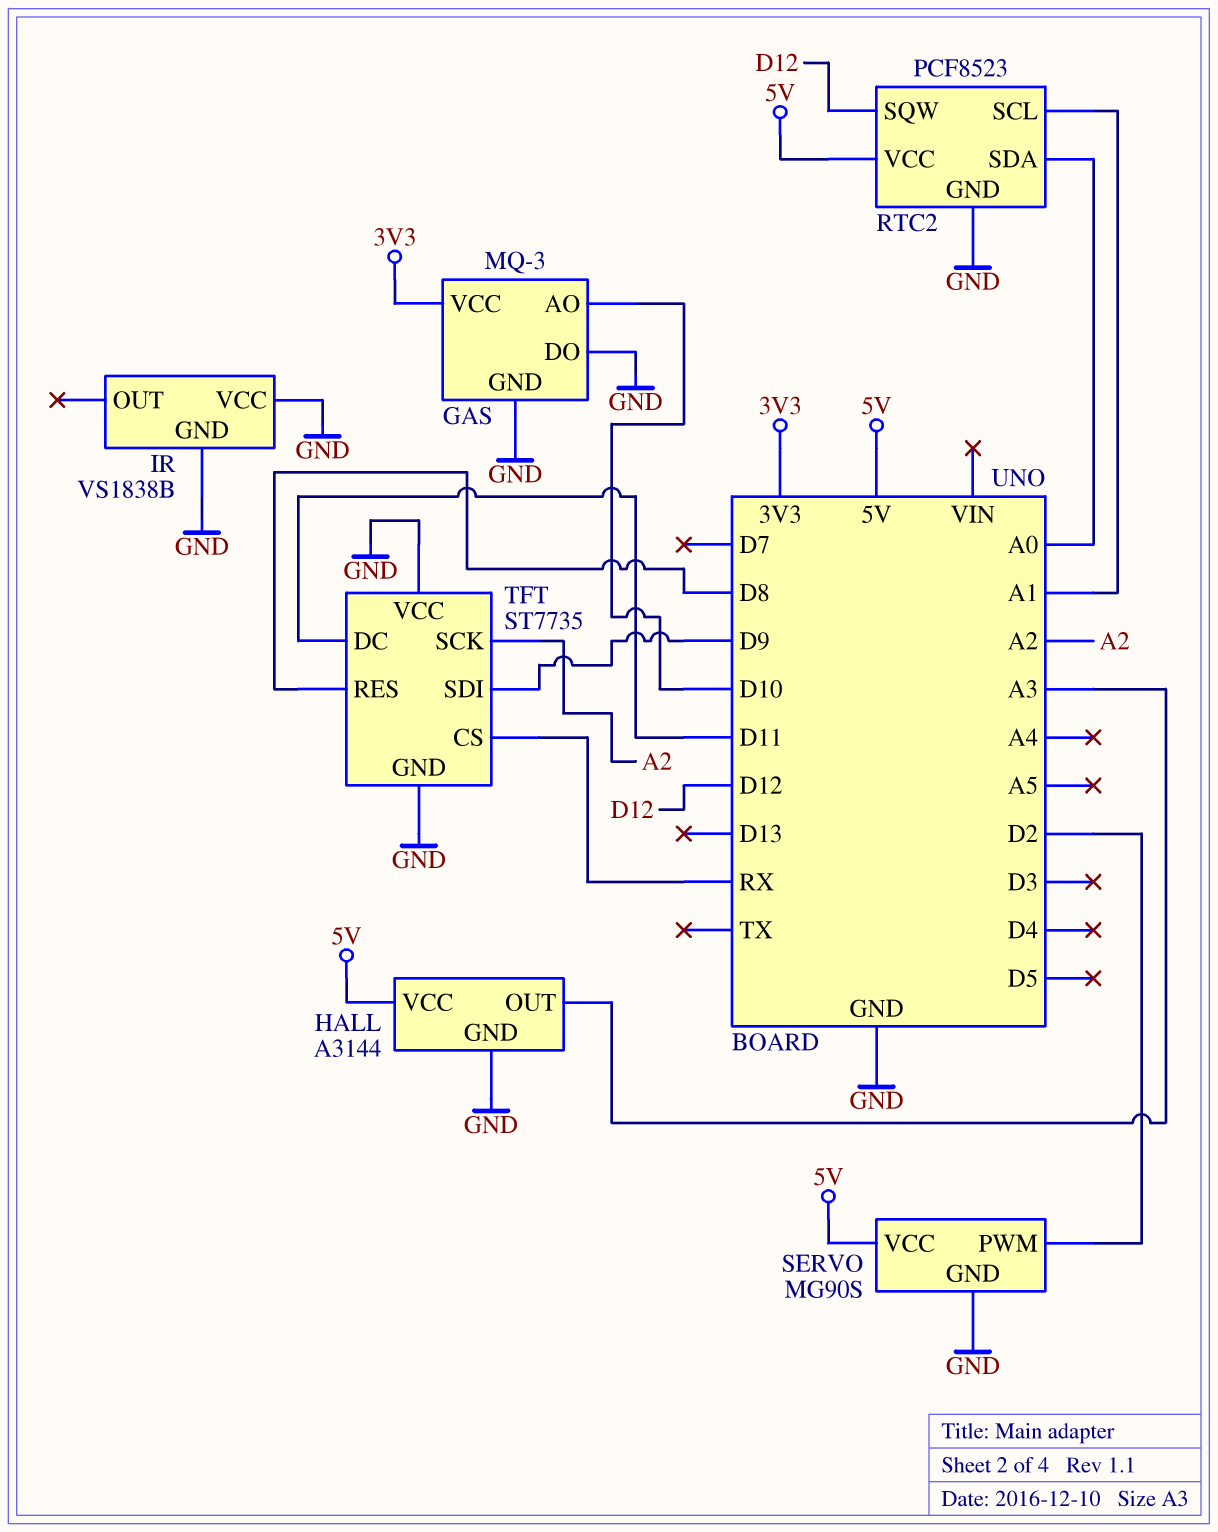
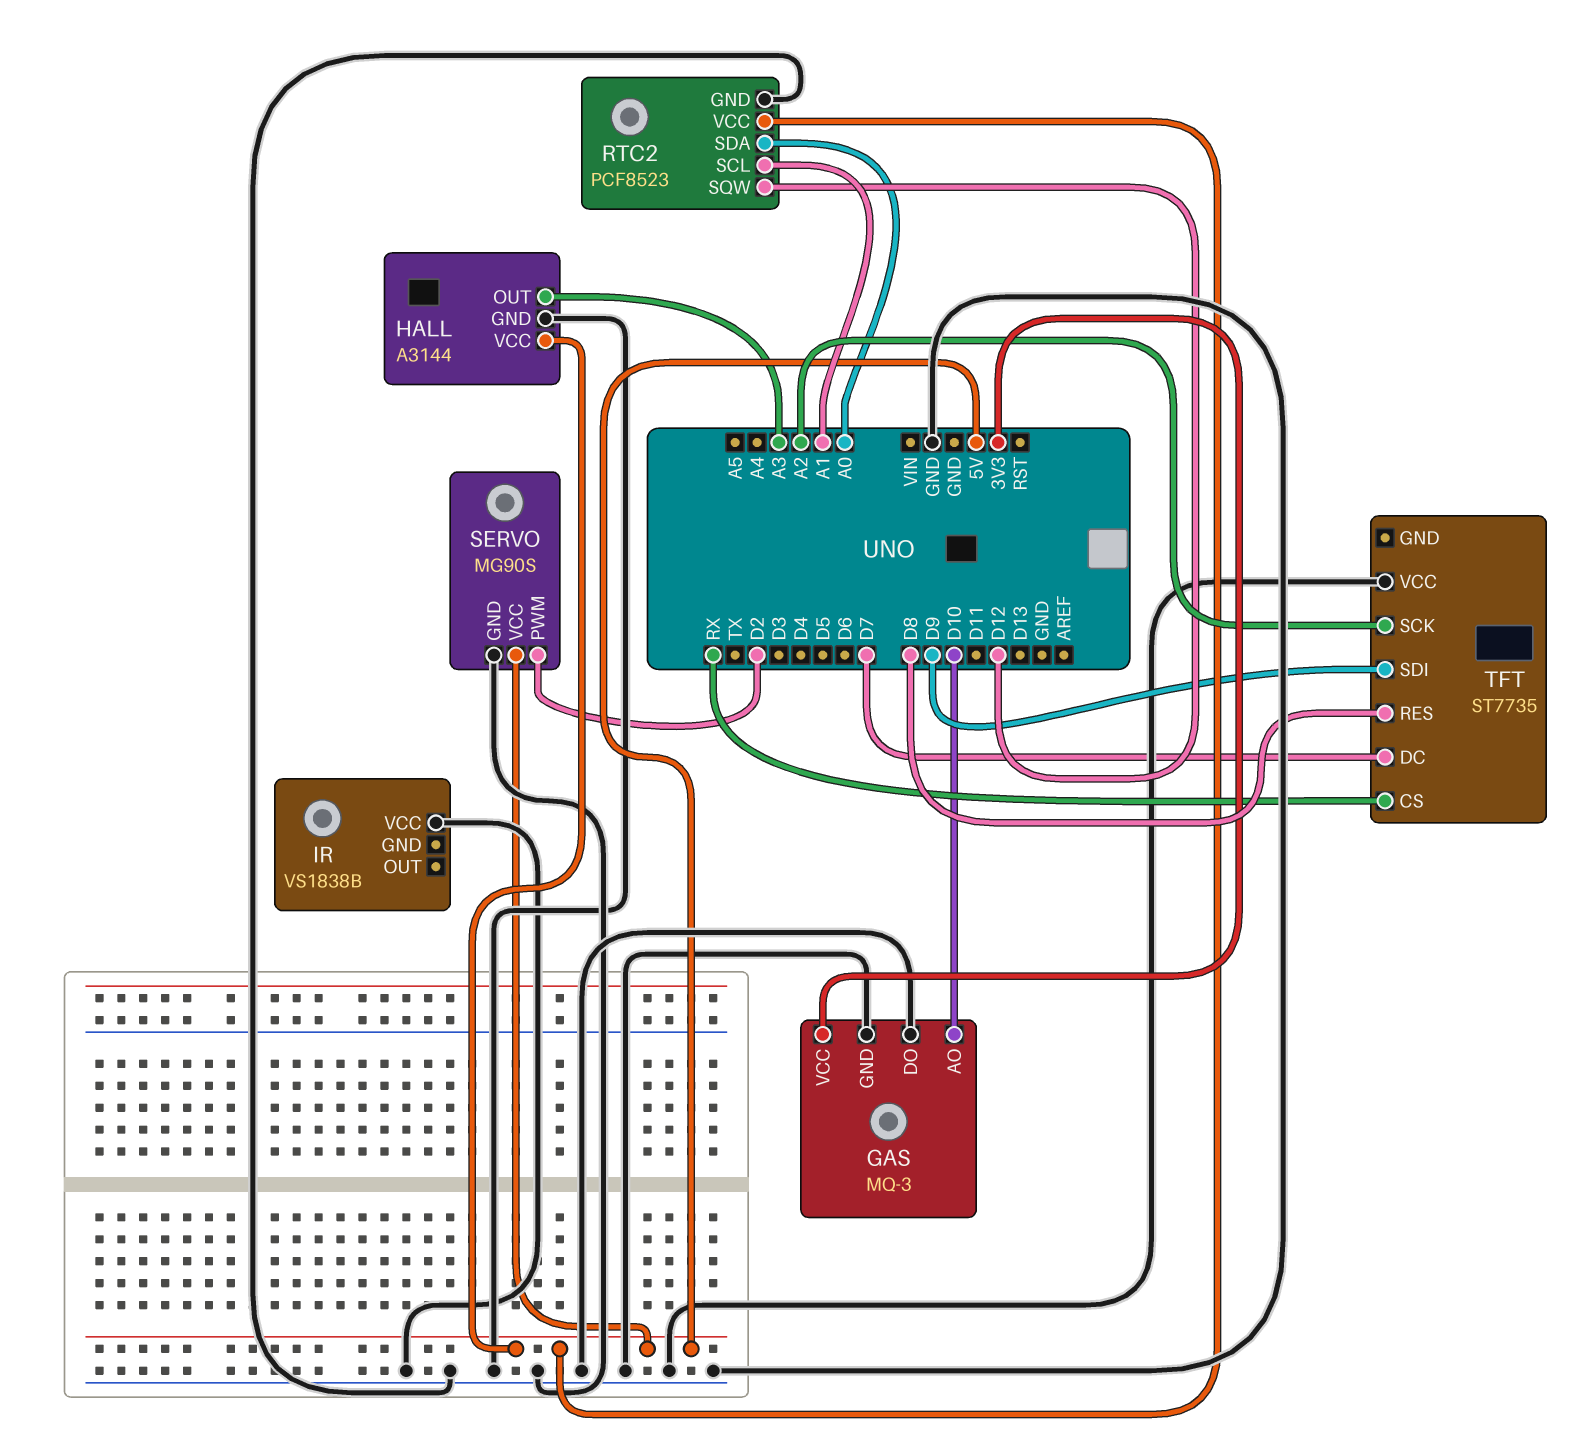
IR pin GND: GND -> none
TFT pin DC: D11 -> D7
TFT pin GND: GND -> none

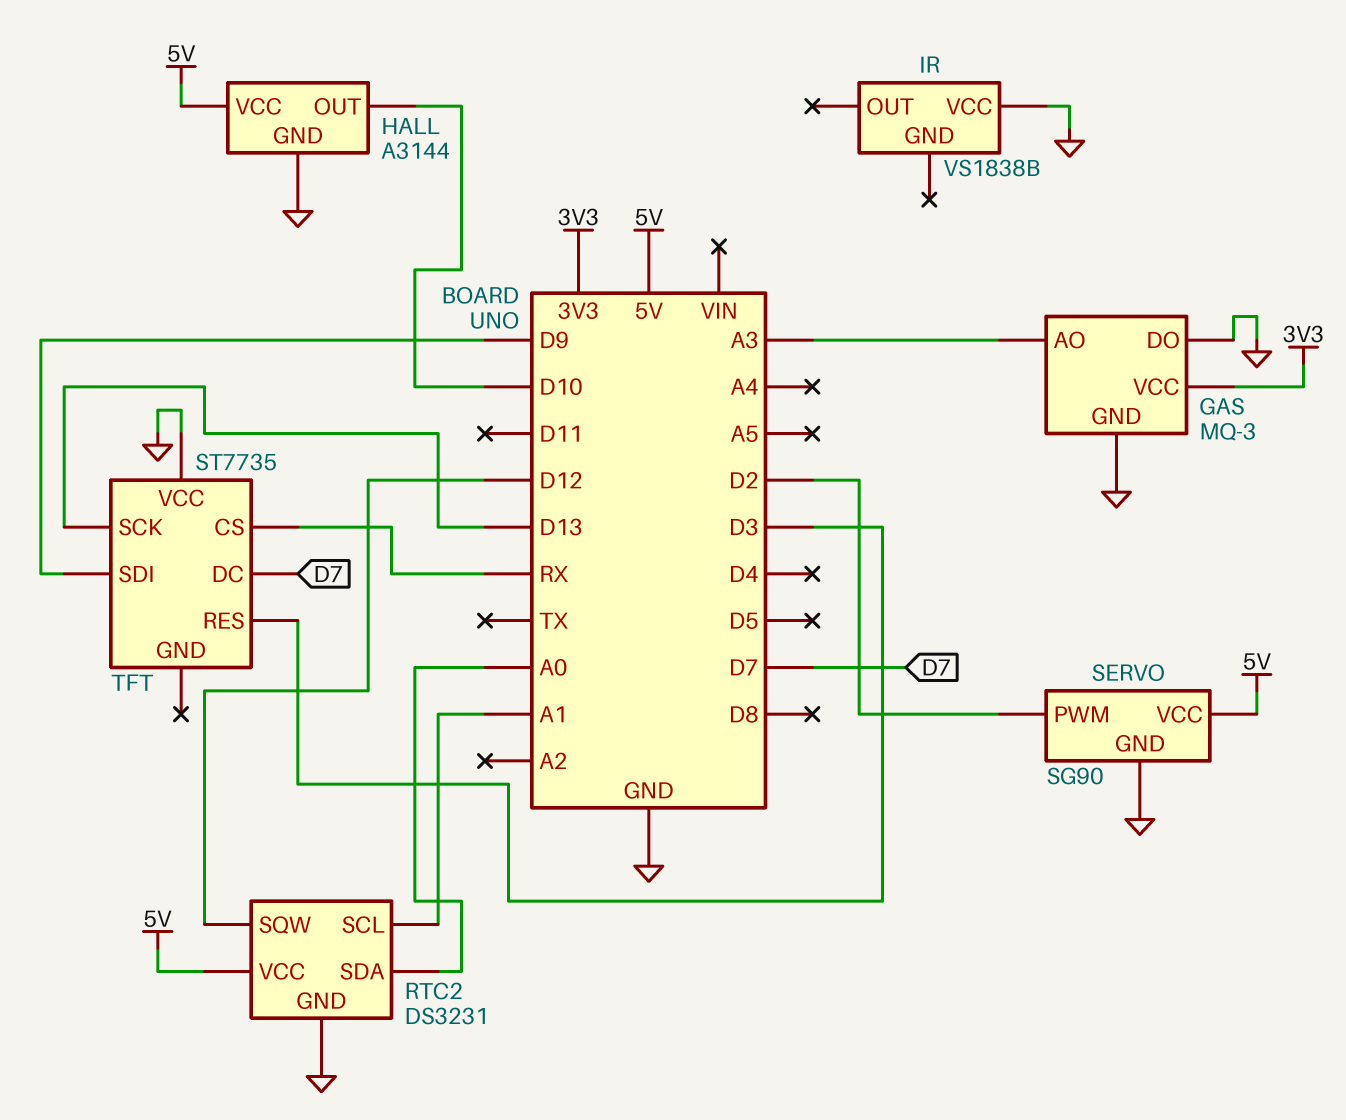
GAS pin AO: D10 -> A3
HALL pin OUT: A3 -> D10
RTC2: PCF8523 -> DS3231
SERVO: MG90S -> SG90
TFT pin RES: D8 -> D3
TFT pin SCK: A2 -> D13

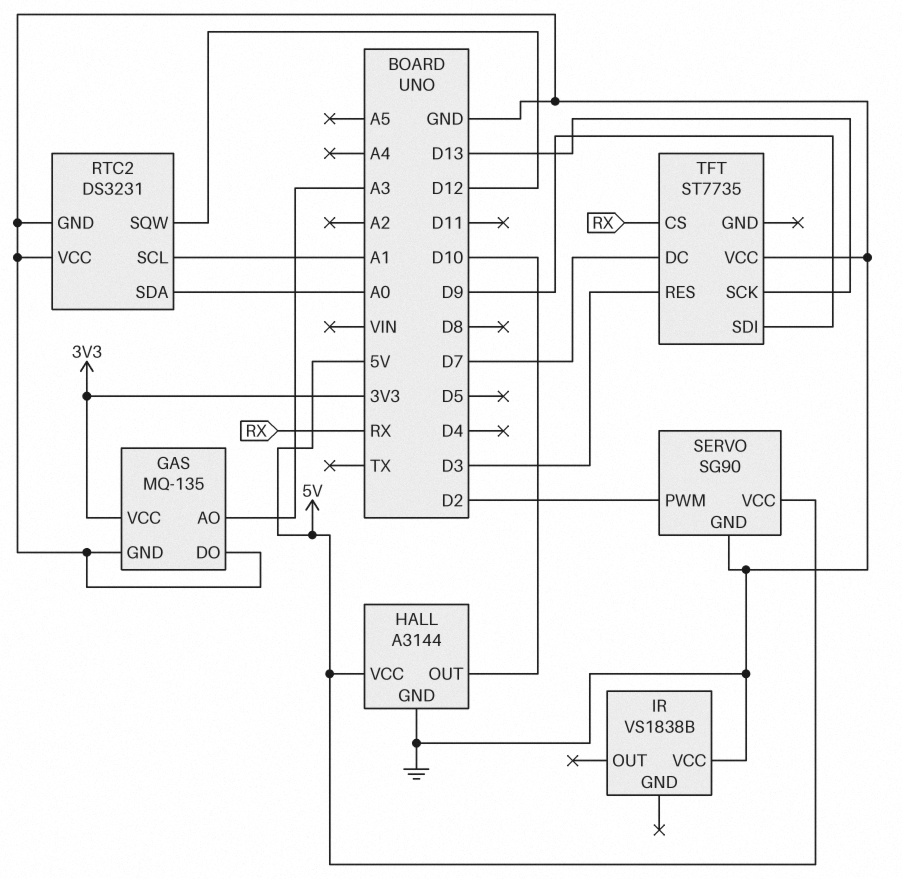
GAS: MQ-3 -> MQ-135
RTC2 pin VCC: 5V -> GND

